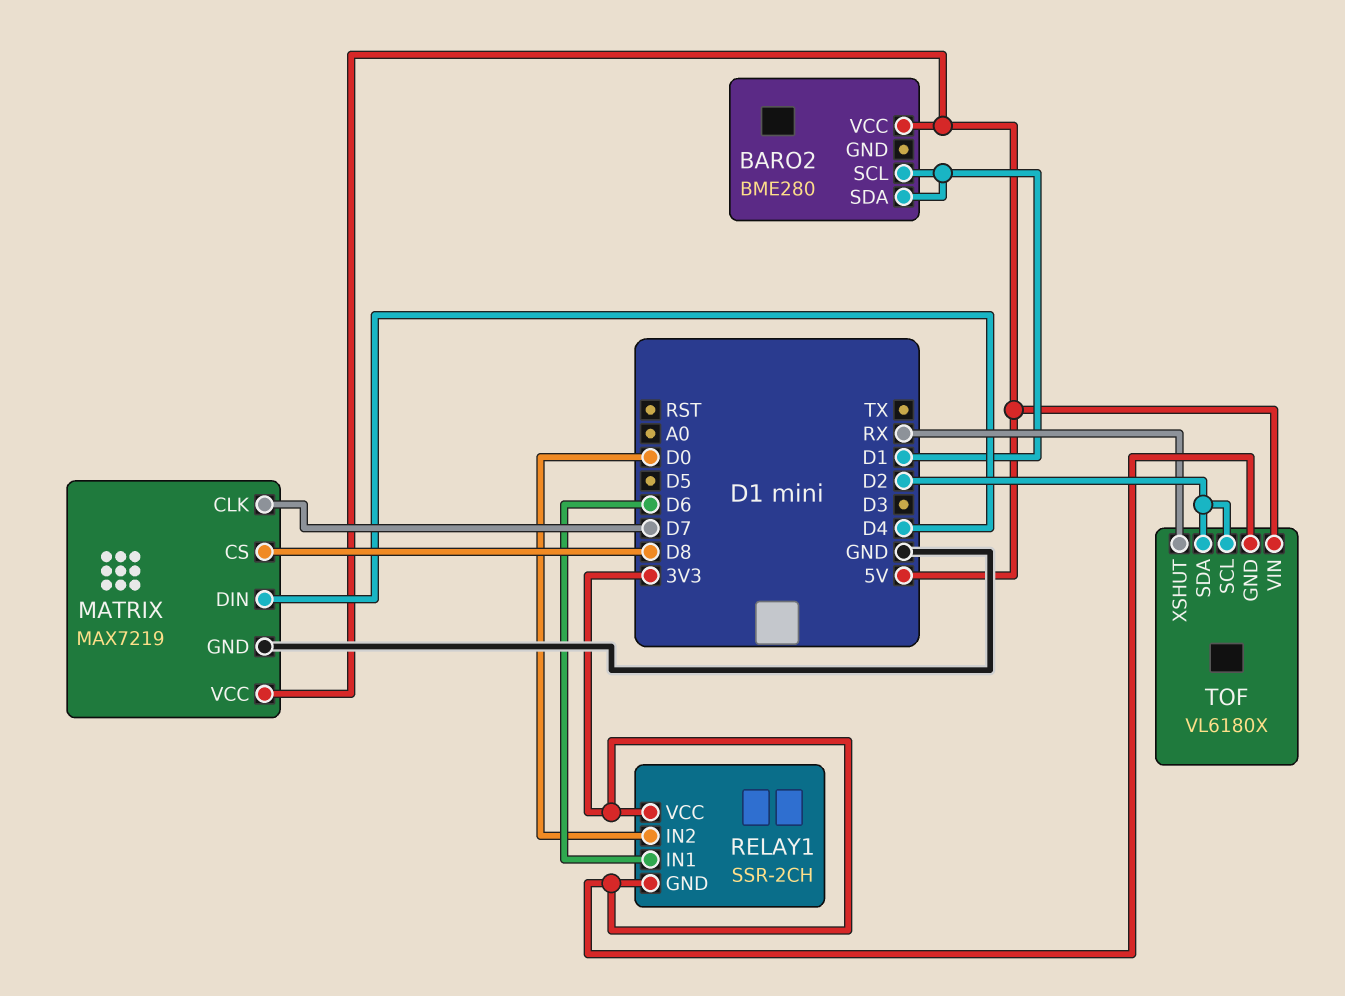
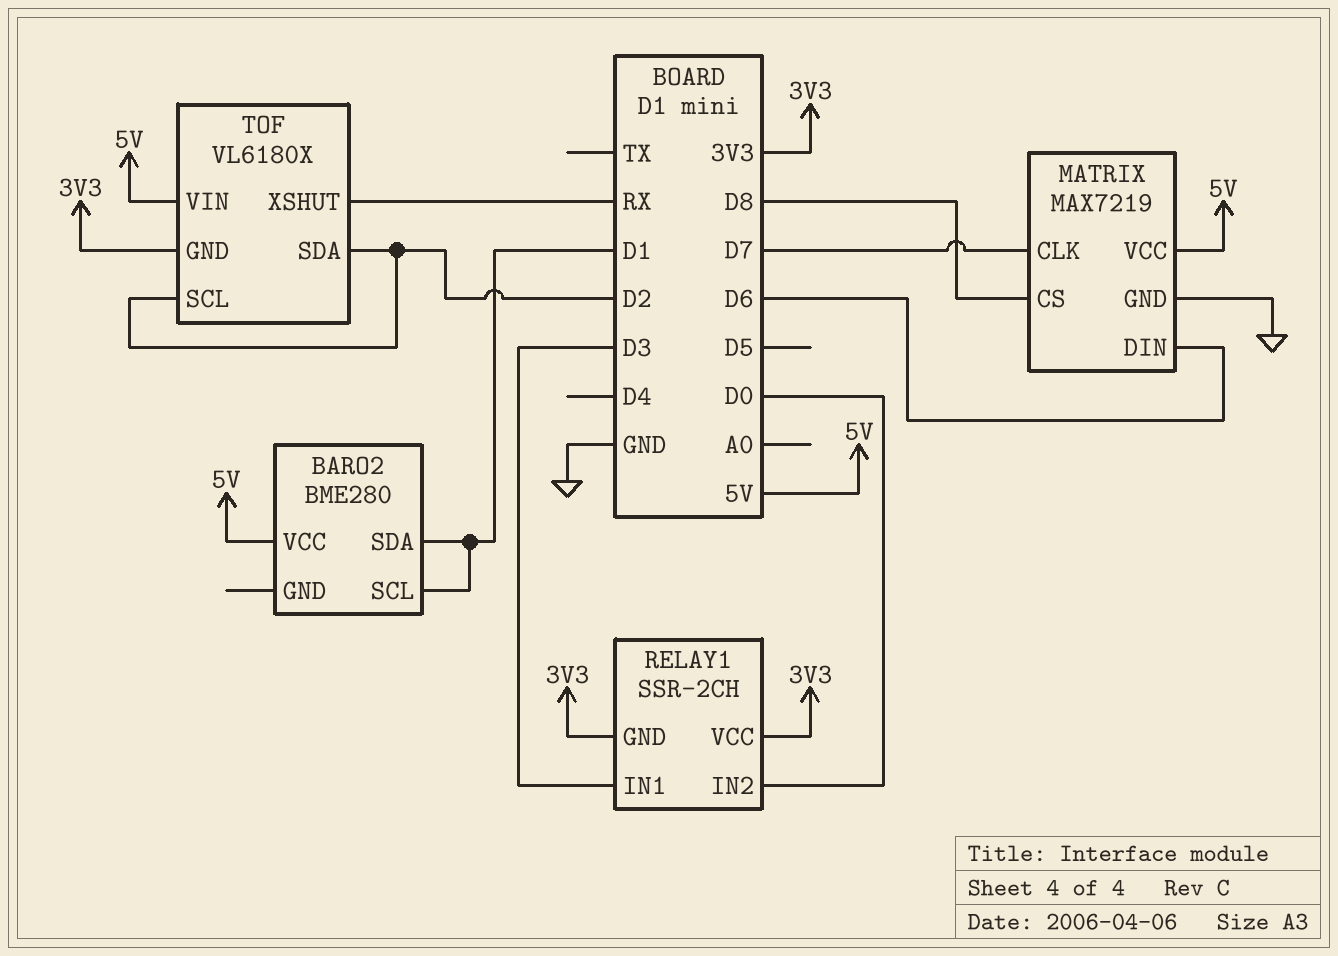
MATRIX pin DIN: D4 -> D6
RELAY1 pin IN1: D6 -> D3

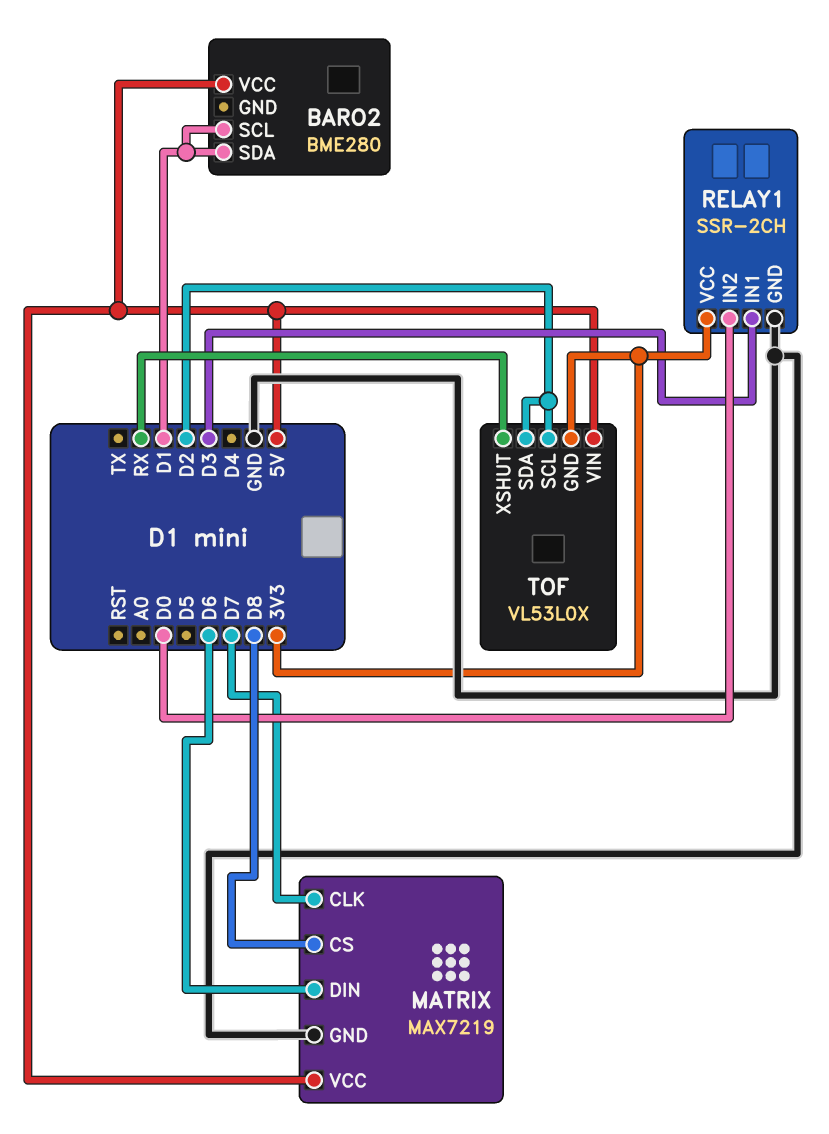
RELAY1 pin GND: 3V3 -> GND
TOF: VL6180X -> VL53L0X

